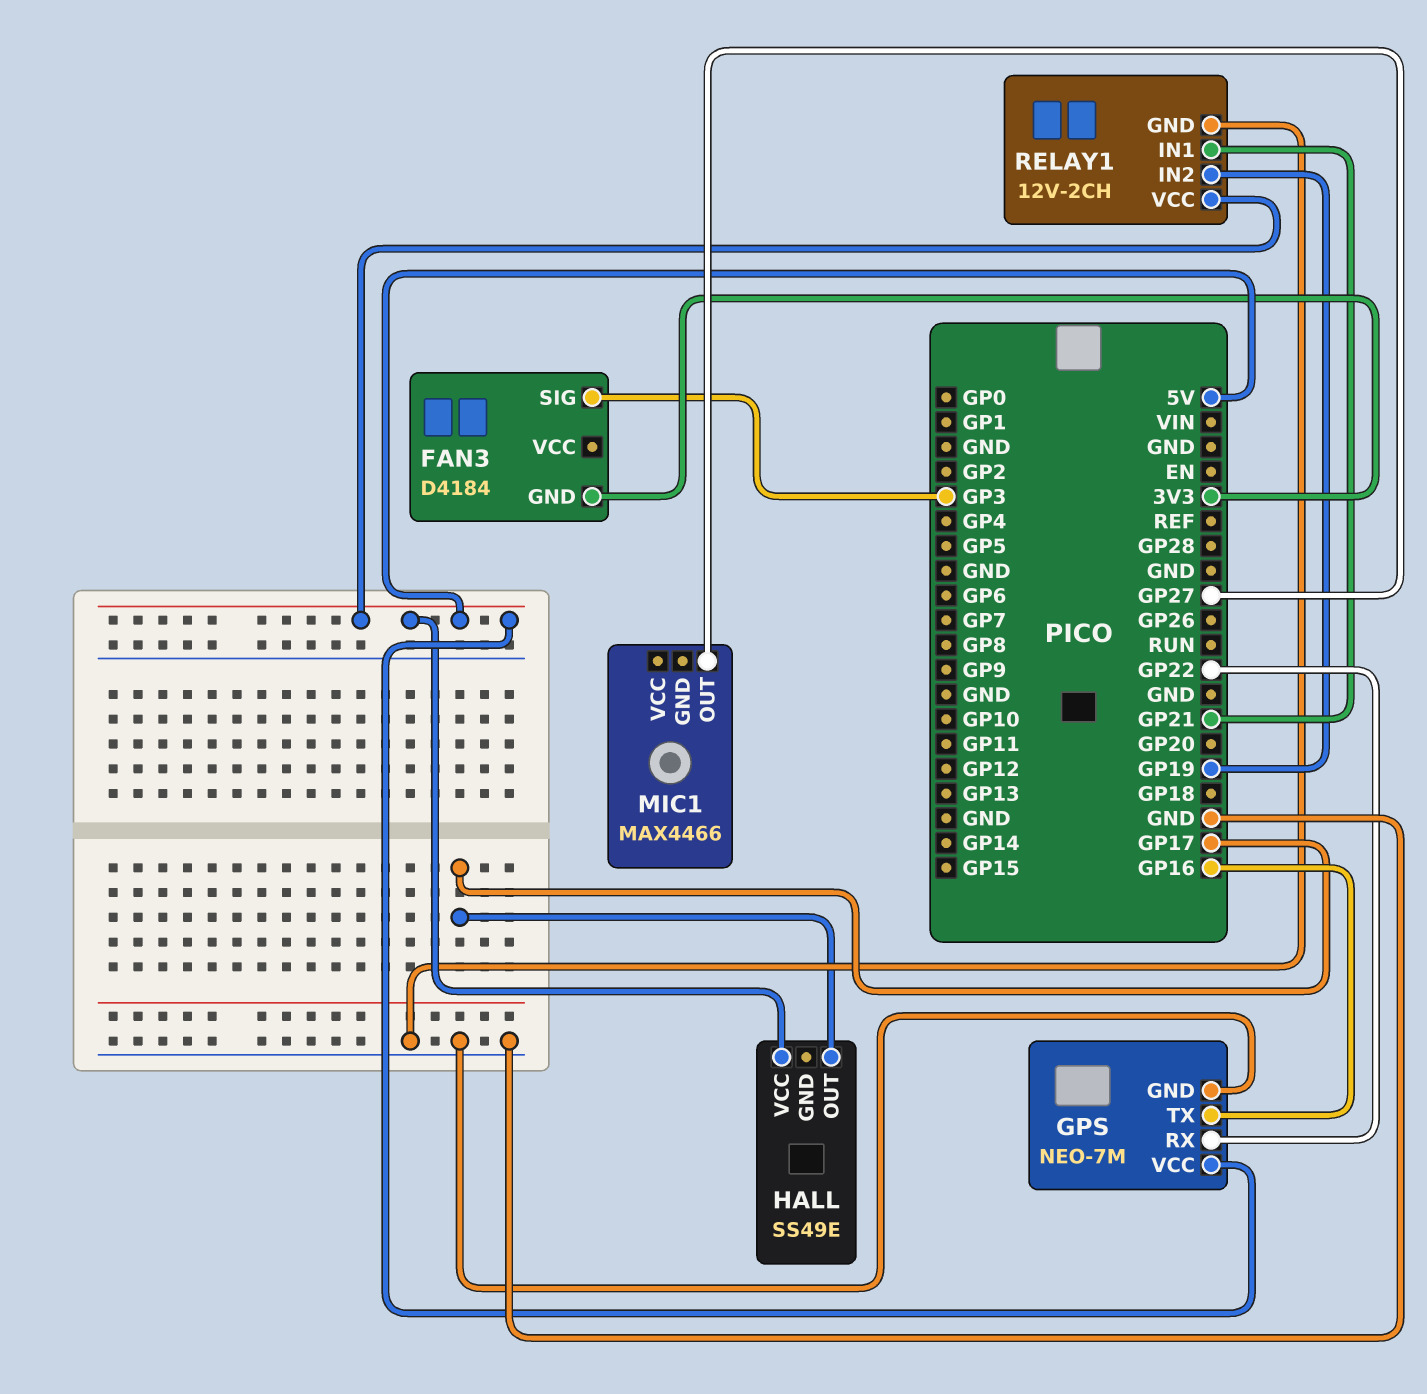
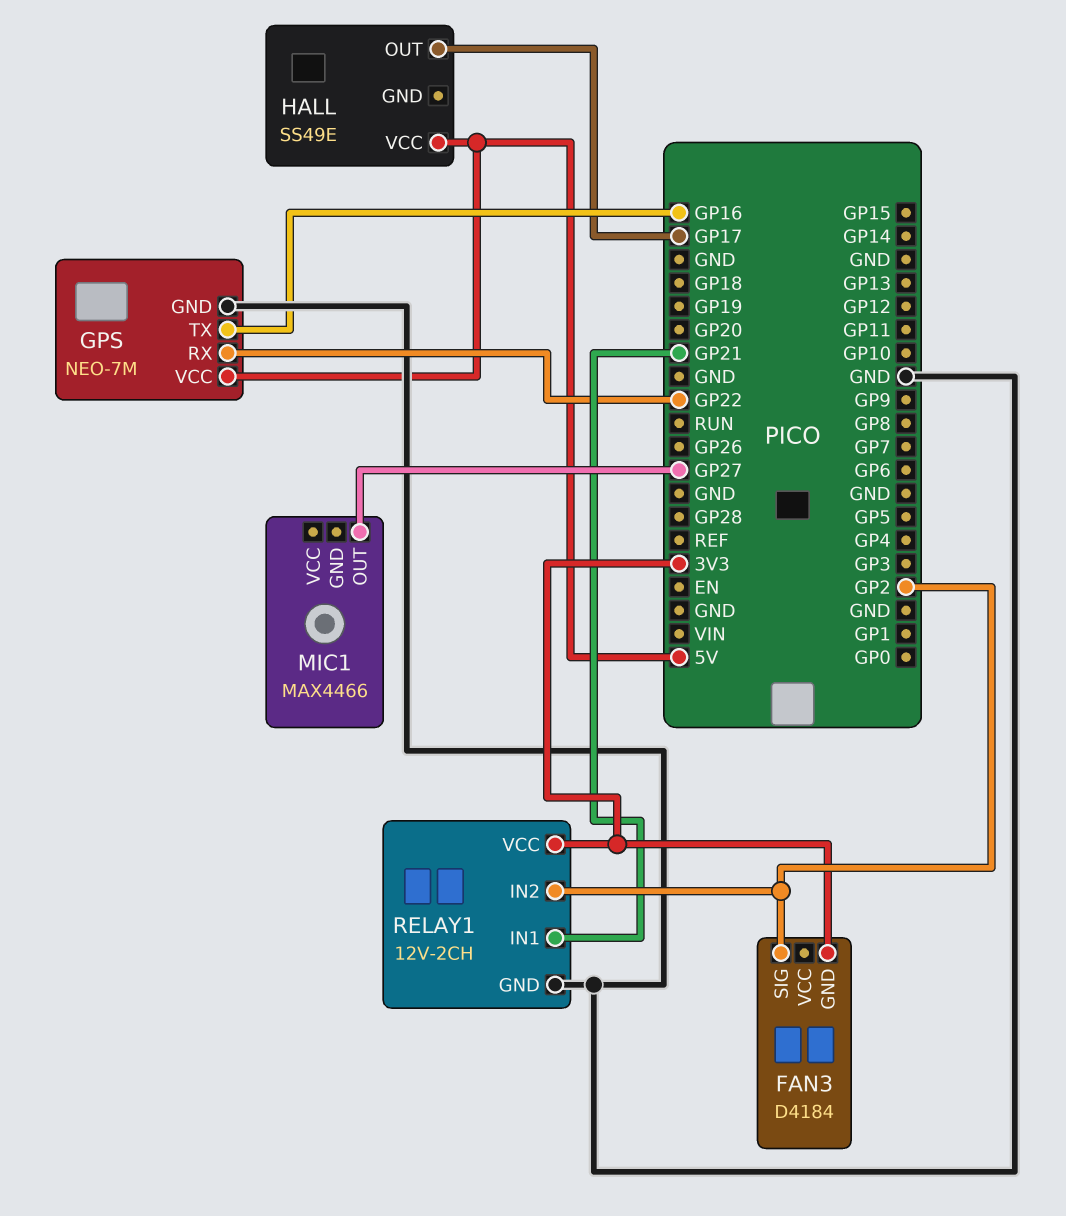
FAN3 pin SIG: GP3 -> GP2
RELAY1 pin IN2: GP19 -> GP2
RELAY1 pin VCC: 5V -> 3V3

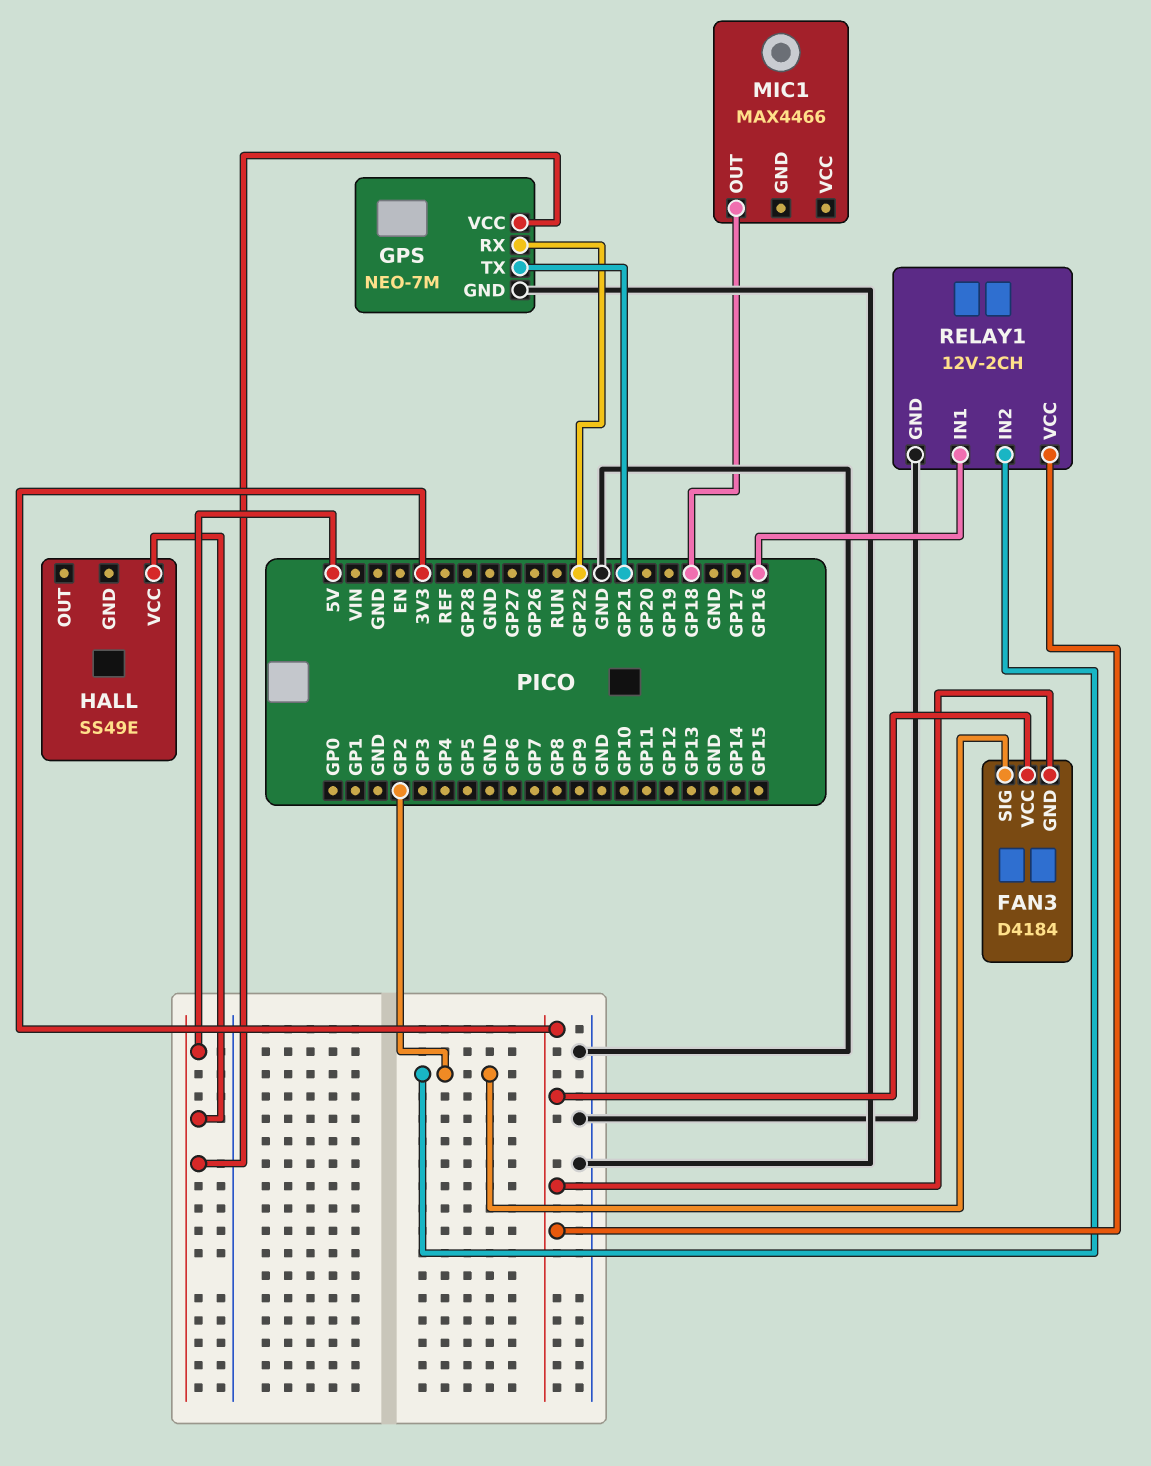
FAN3 pin VCC: none -> 3V3
GPS pin TX: GP16 -> GP21
HALL pin OUT: GP17 -> none
MIC1 pin OUT: GP27 -> GP18
RELAY1 pin IN1: GP21 -> GP16

